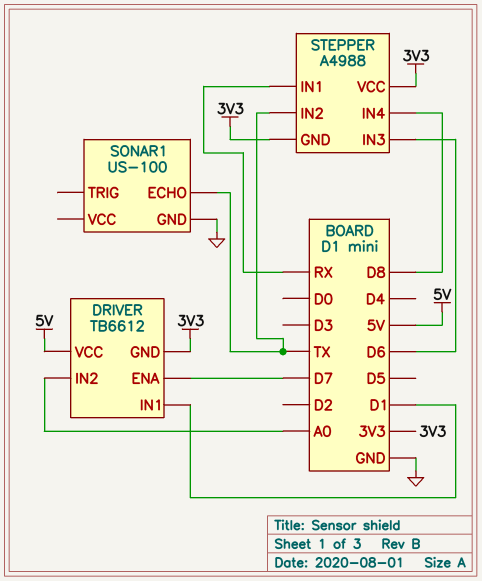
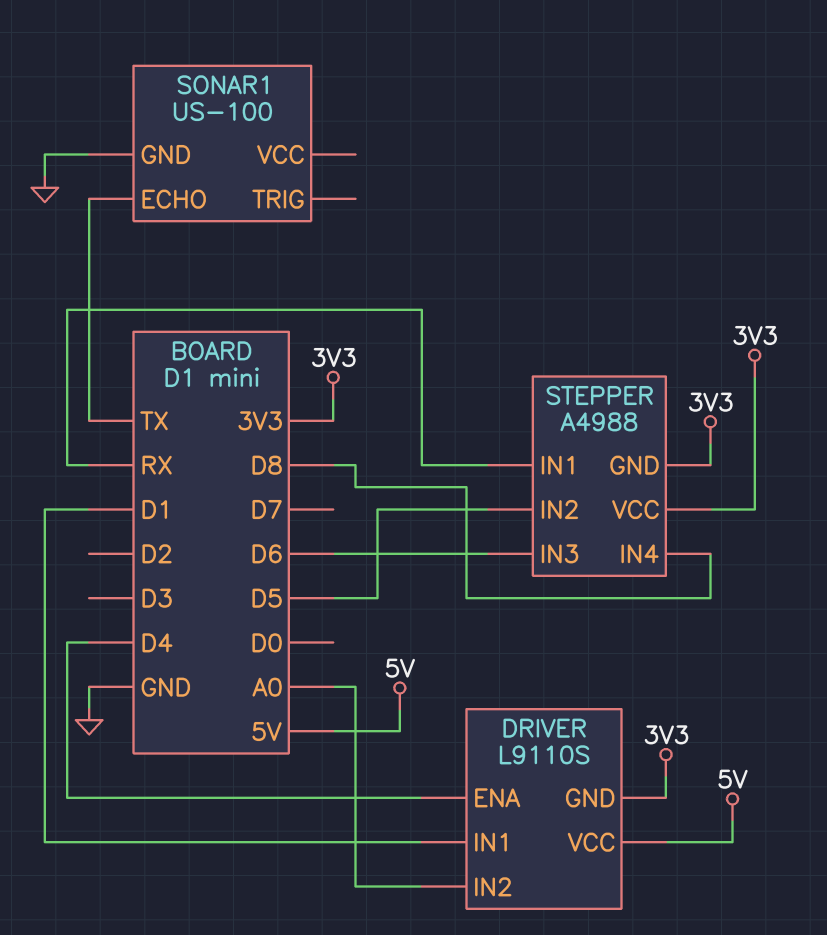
DRIVER: TB6612 -> L9110S
DRIVER pin ENA: D7 -> D4
STEPPER pin IN2: TX -> D5

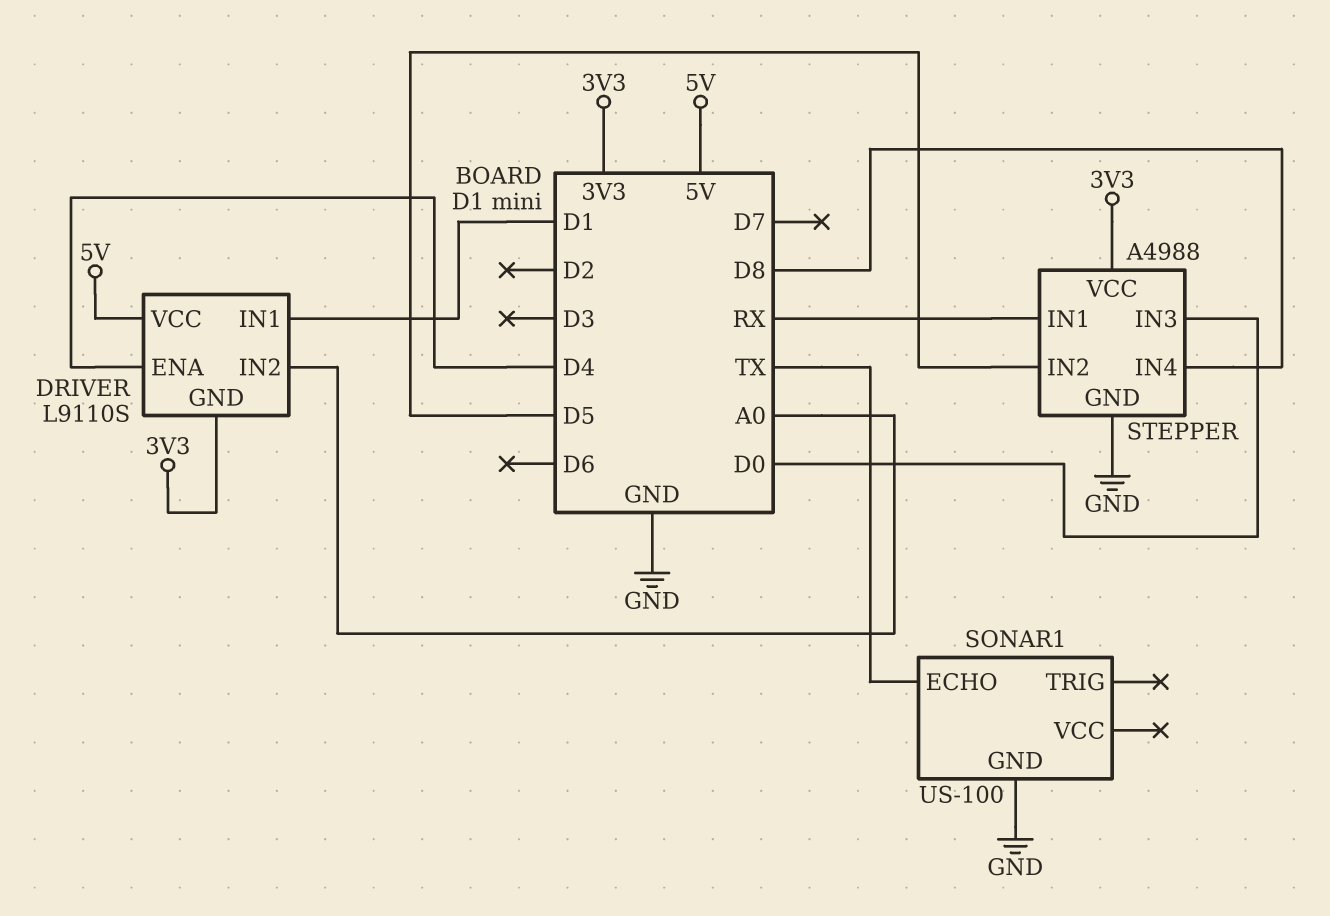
STEPPER pin GND: 3V3 -> GND
STEPPER pin IN3: D6 -> D0

